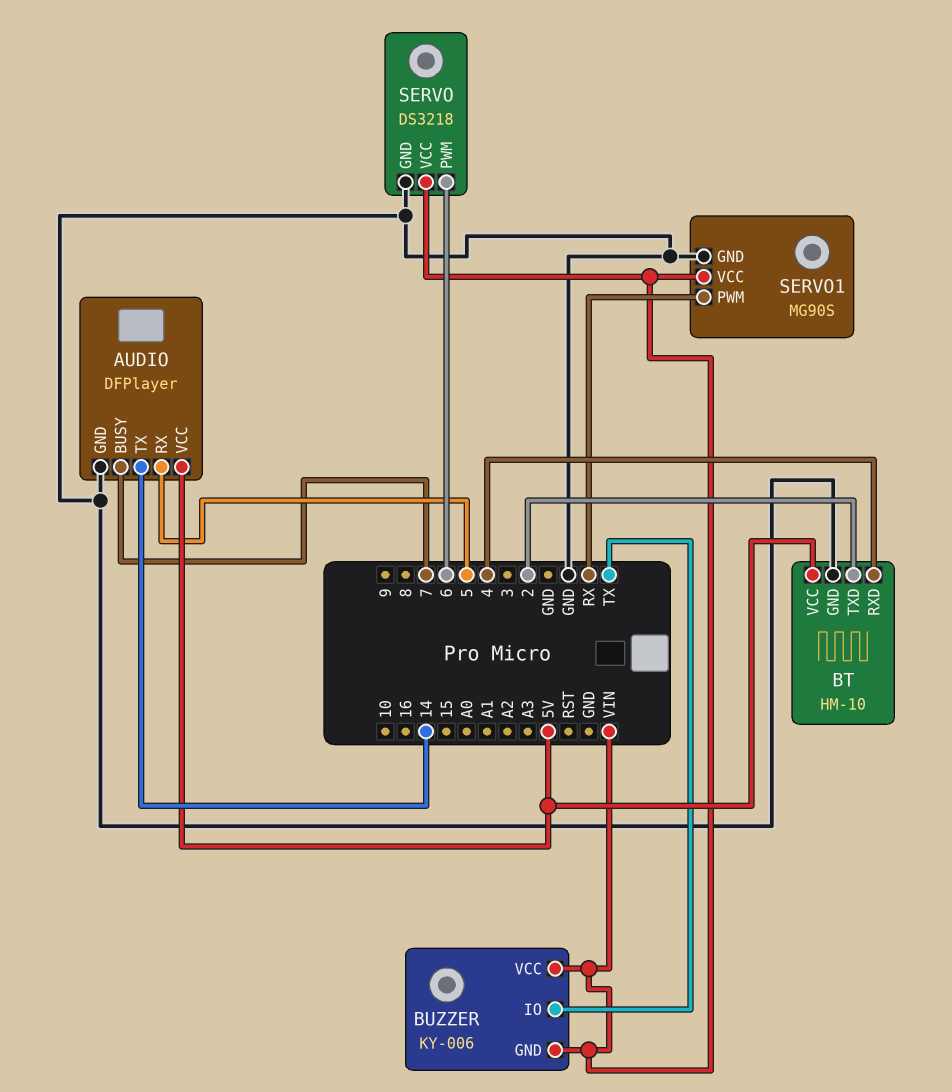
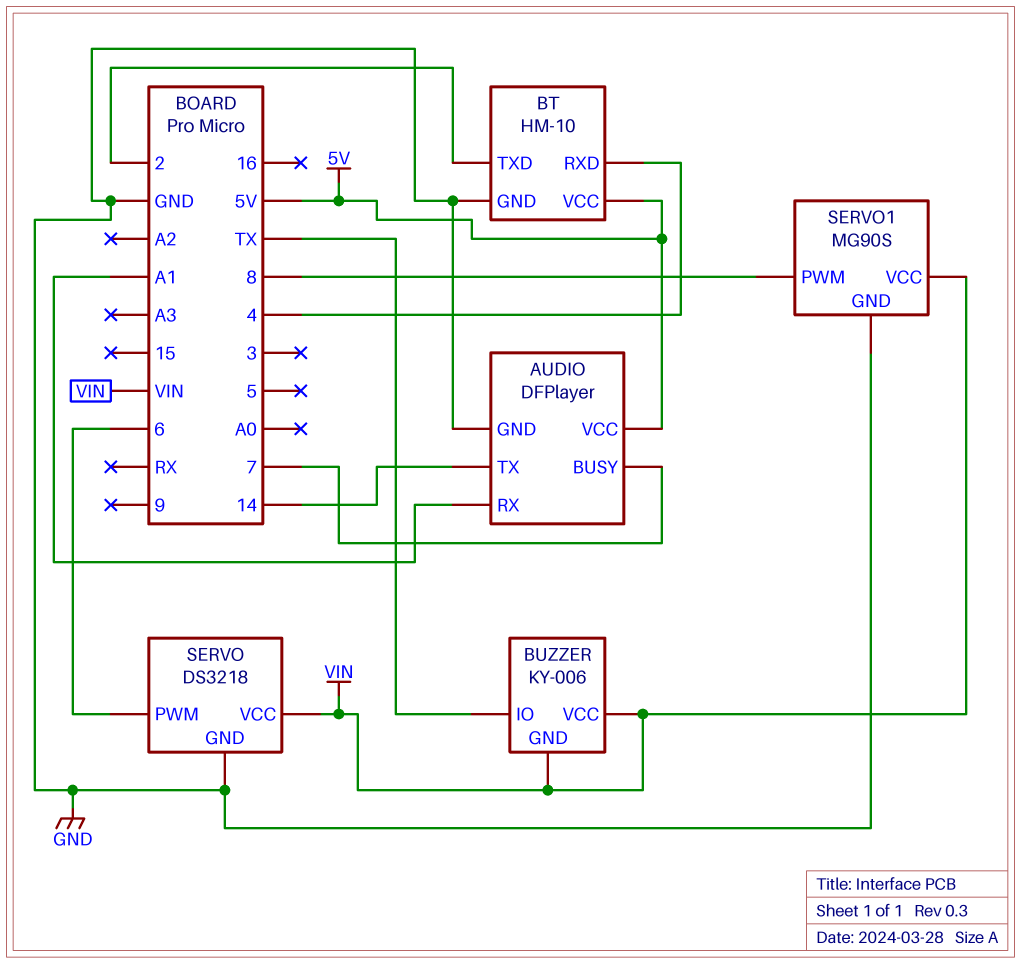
AUDIO pin RX: 5 -> A1
SERVO1 pin PWM: RX -> 8

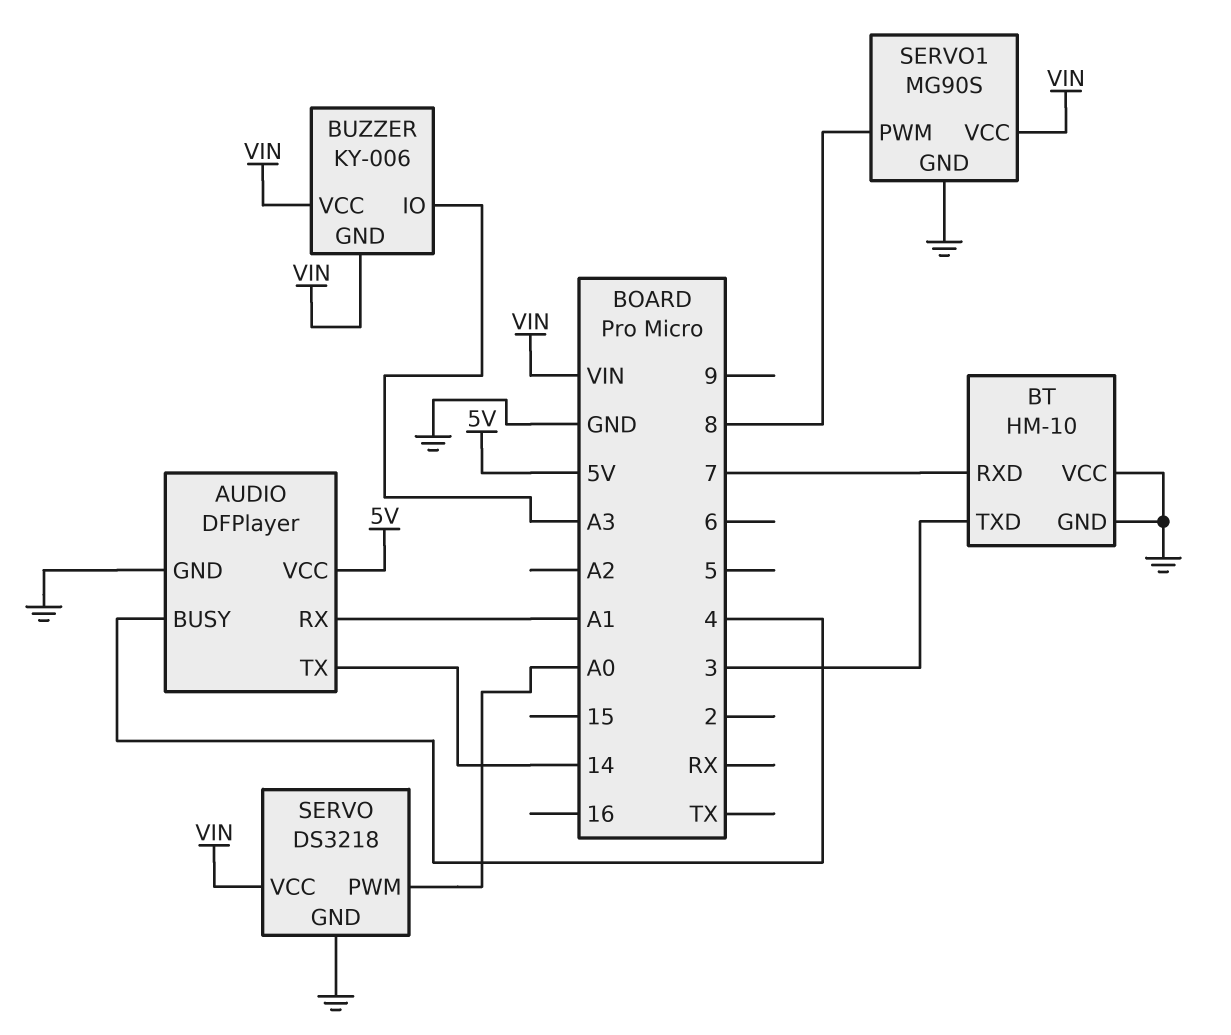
AUDIO pin BUSY: 7 -> 4
BT pin RXD: 4 -> 7
BT pin TXD: 2 -> 3
BT pin VCC: 5V -> GND
BUZZER pin IO: TX -> A3
SERVO pin PWM: 6 -> A0

